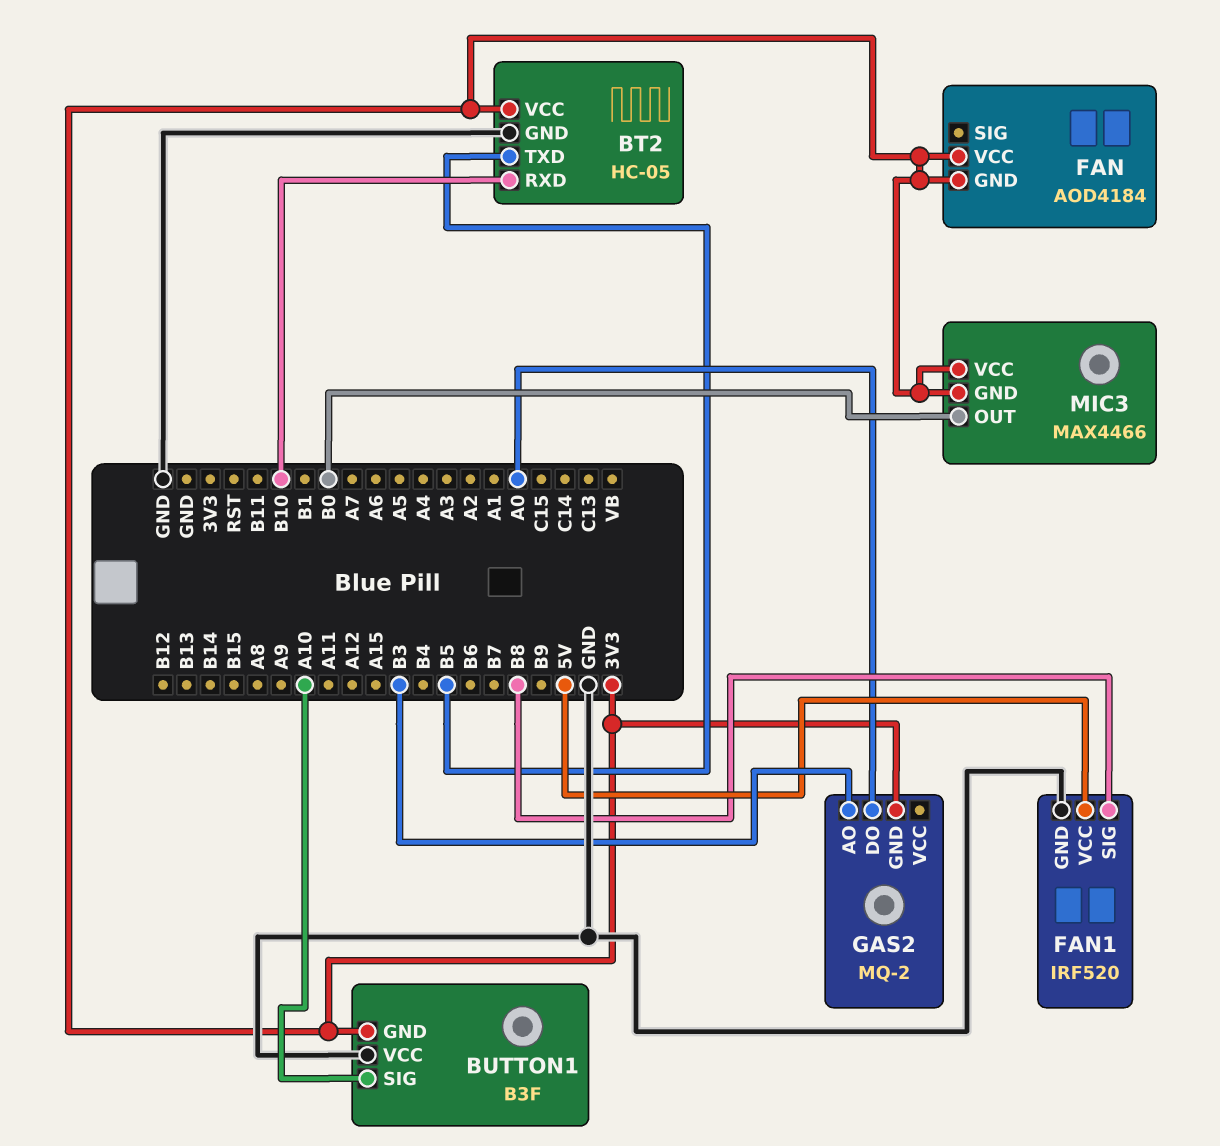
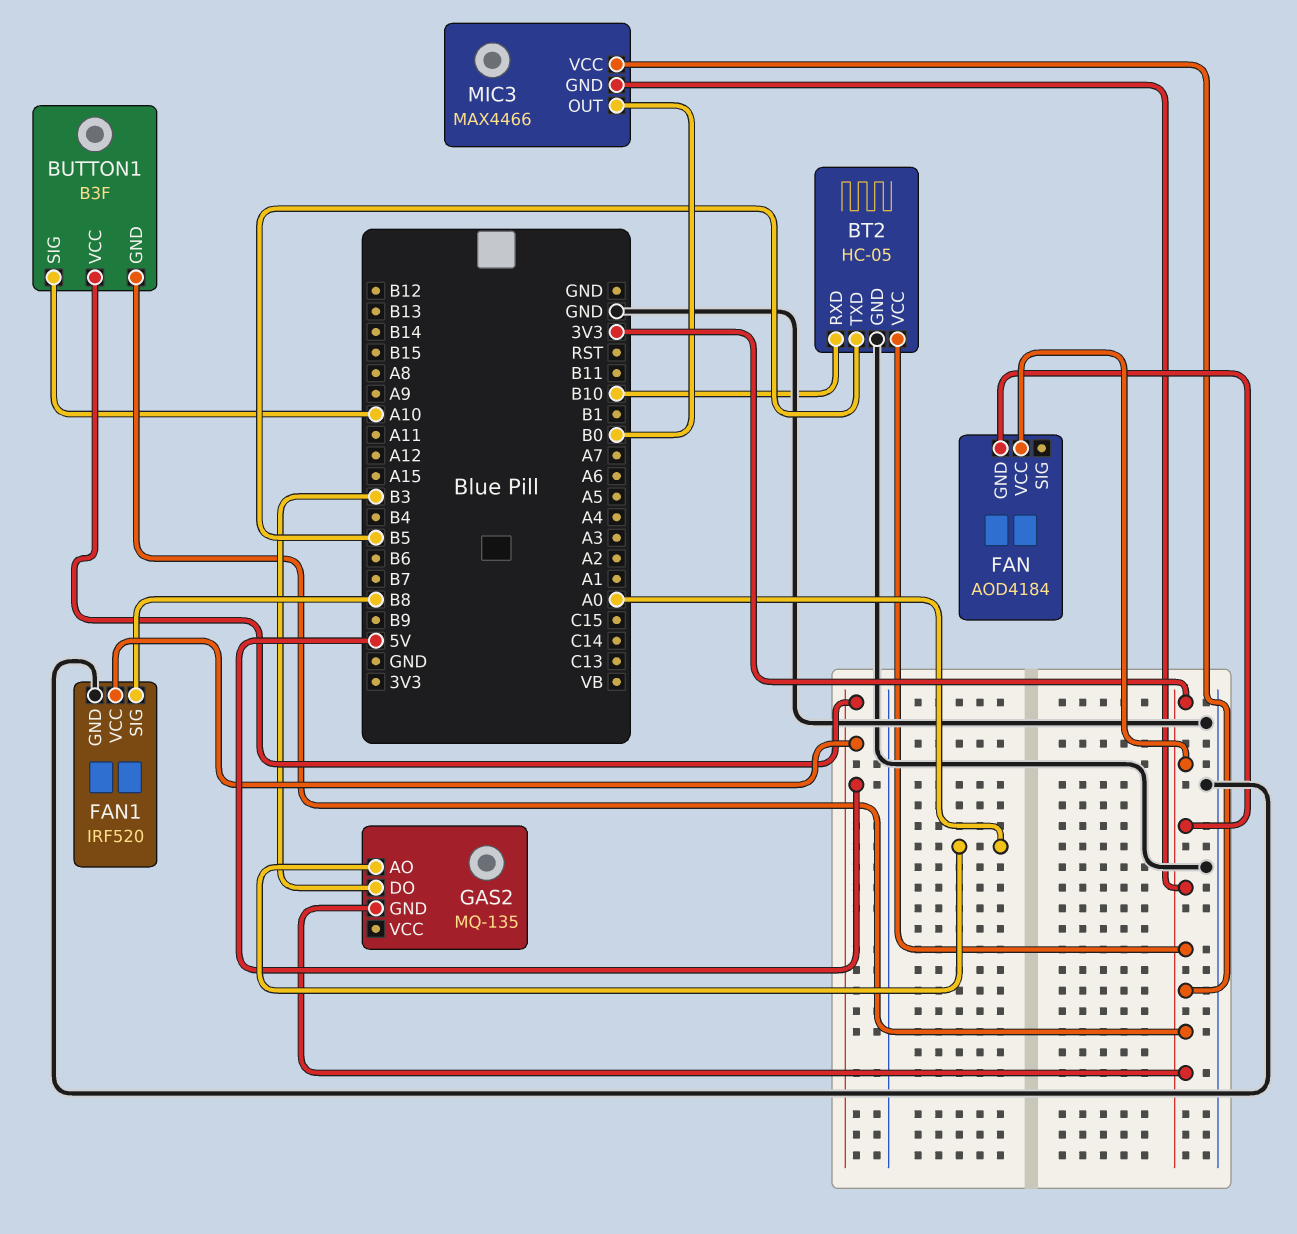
BUTTON1 pin VCC: GND -> 5V
GAS2: MQ-2 -> MQ-135
GAS2 pin AO: B3 -> A0
GAS2 pin DO: A0 -> B3

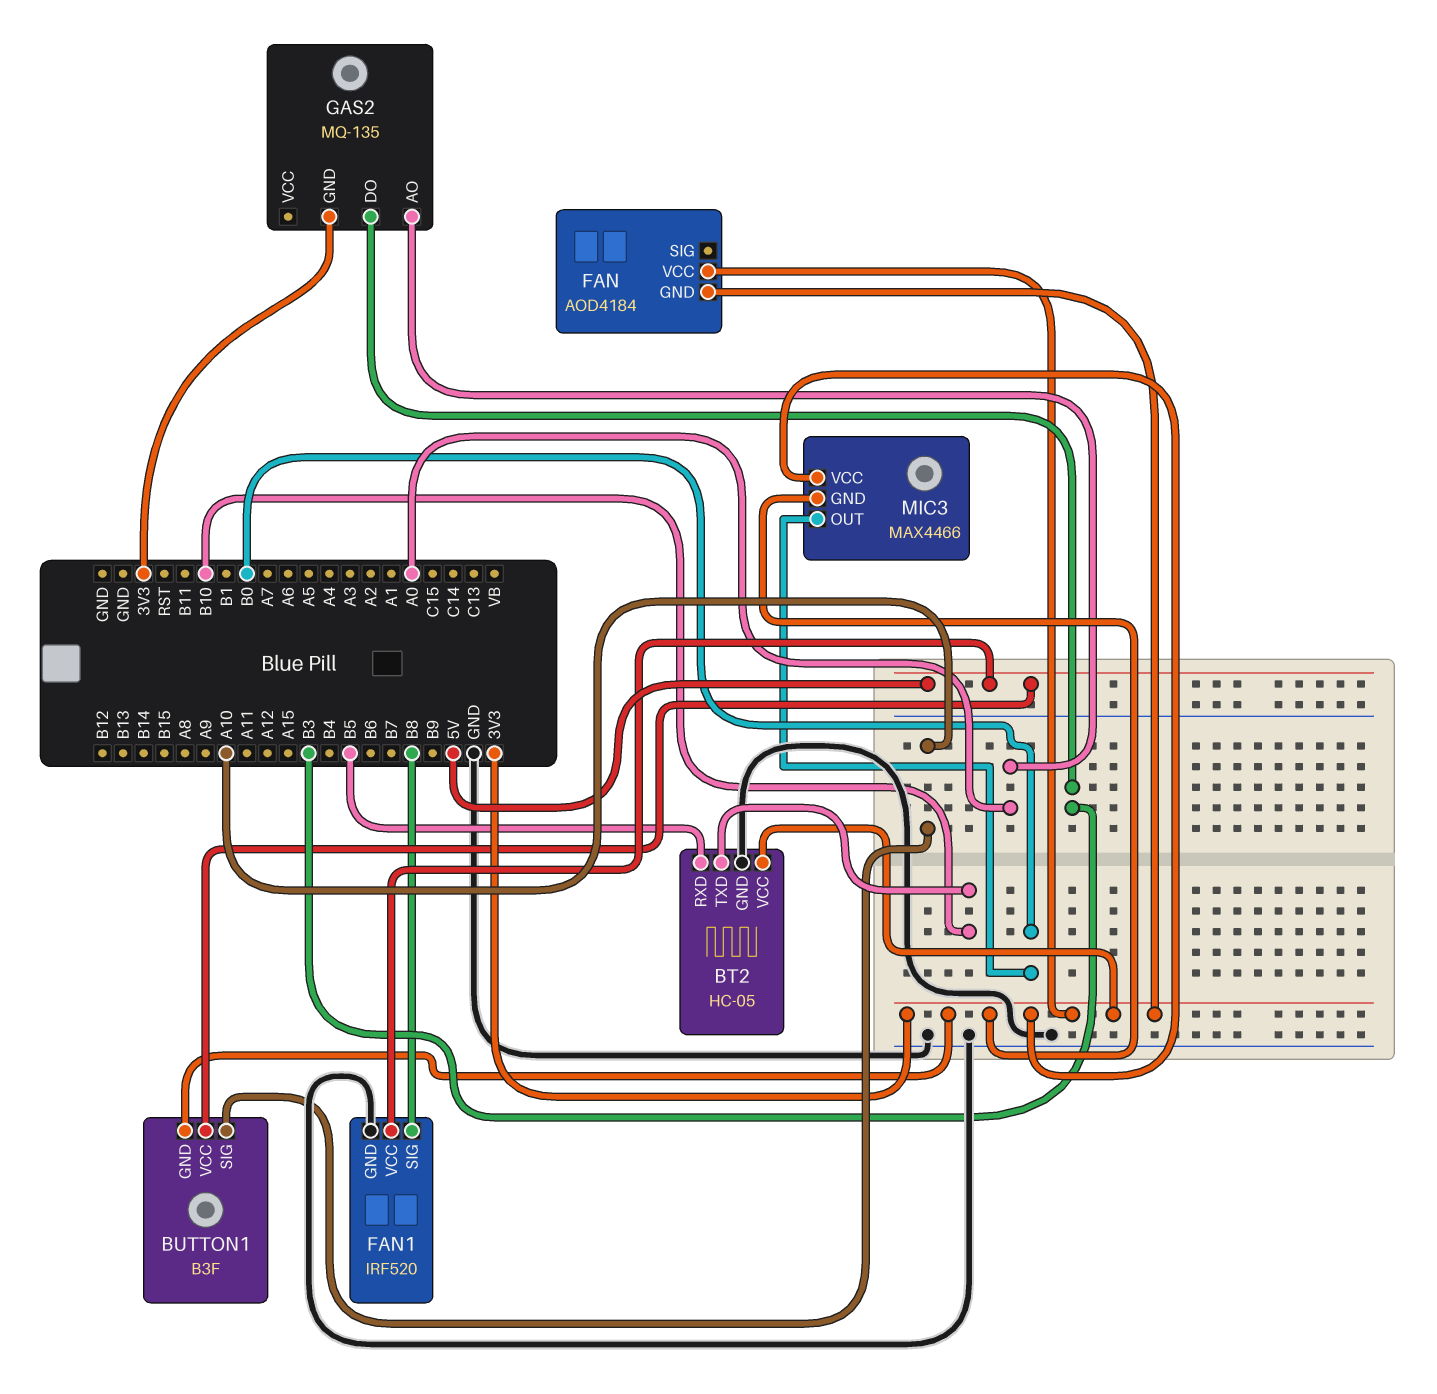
BT2 pin RXD: B10 -> B5
BT2 pin TXD: B5 -> B10

